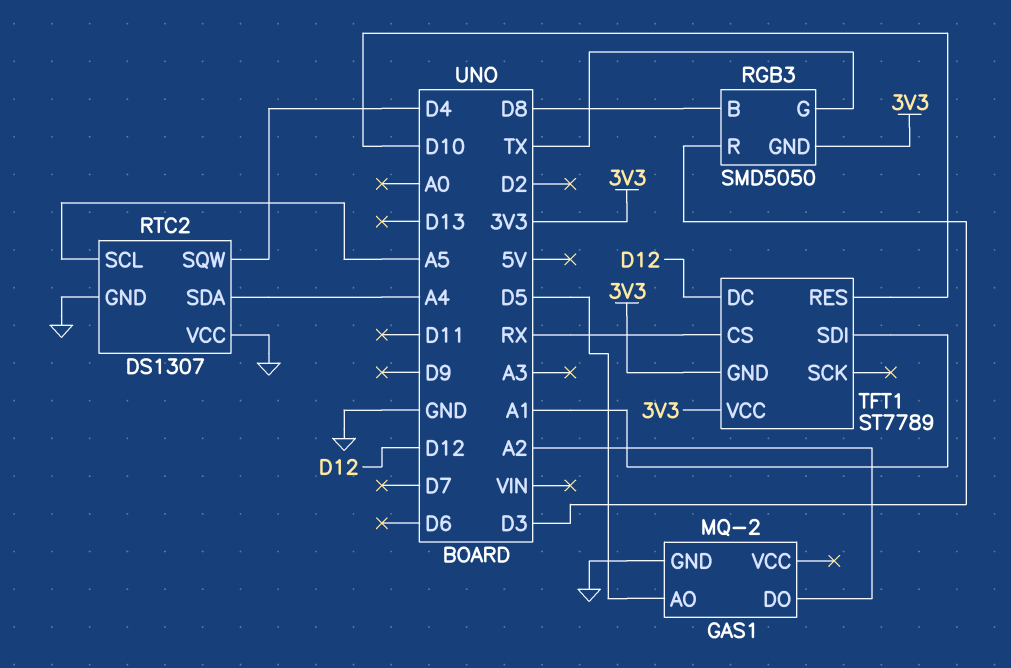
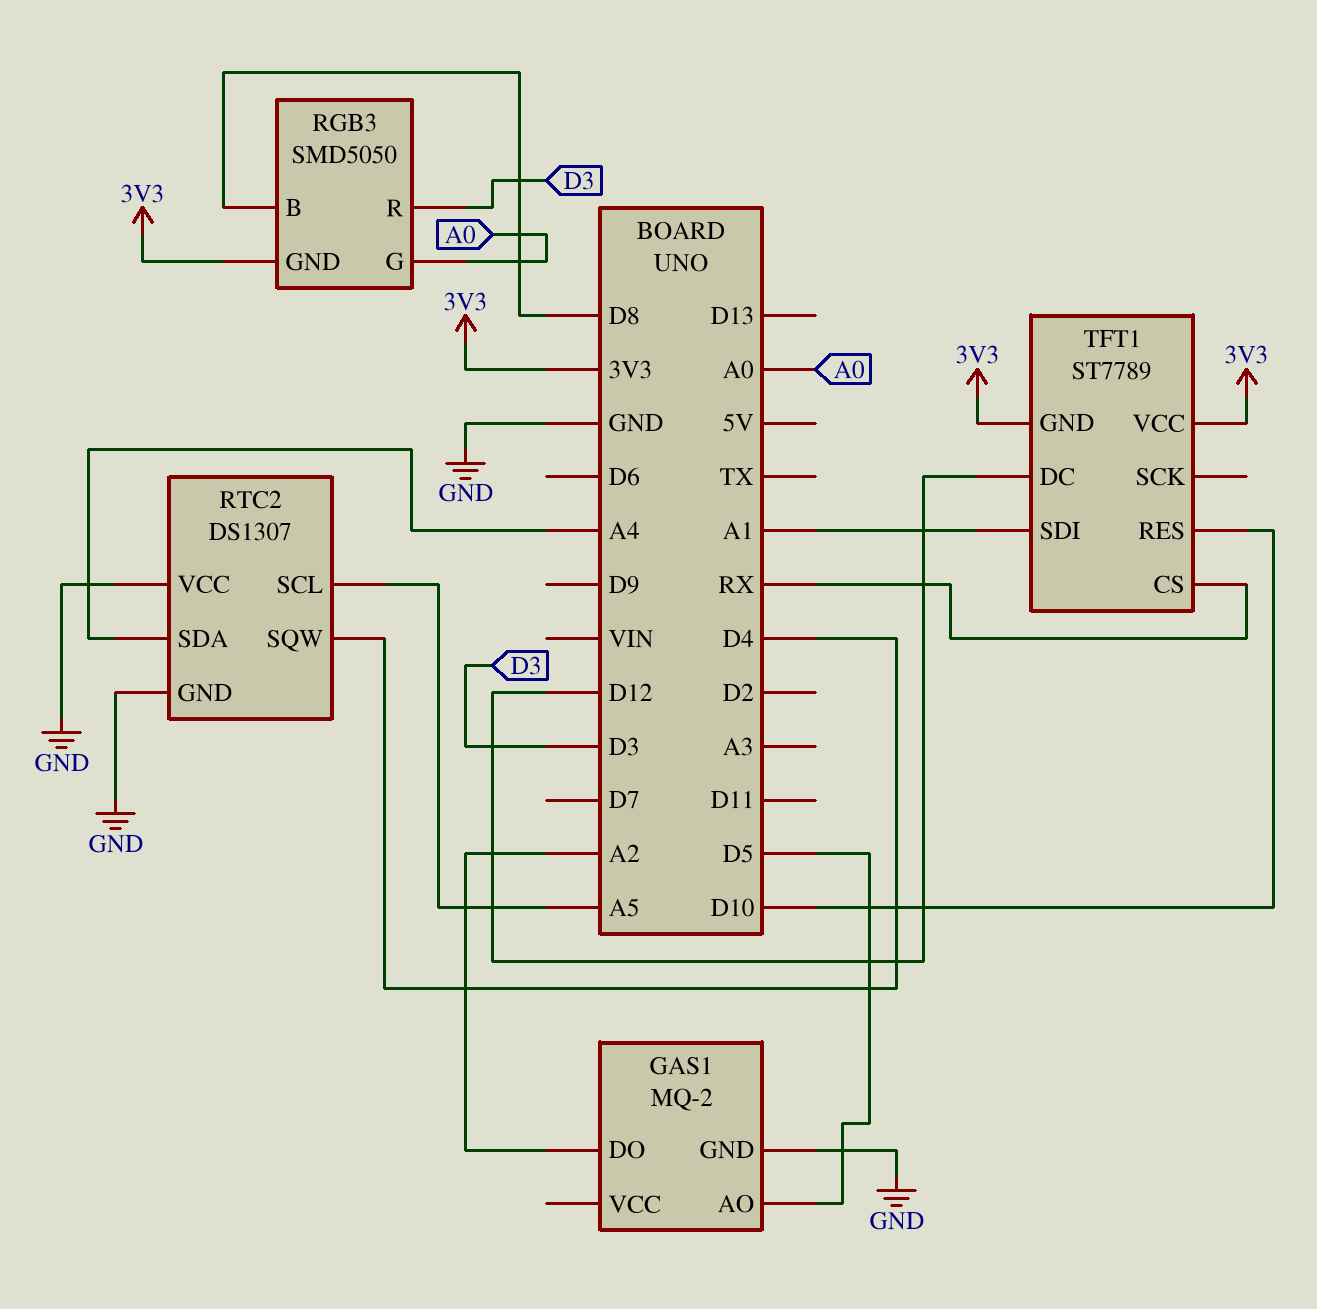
RGB3 pin G: TX -> A0

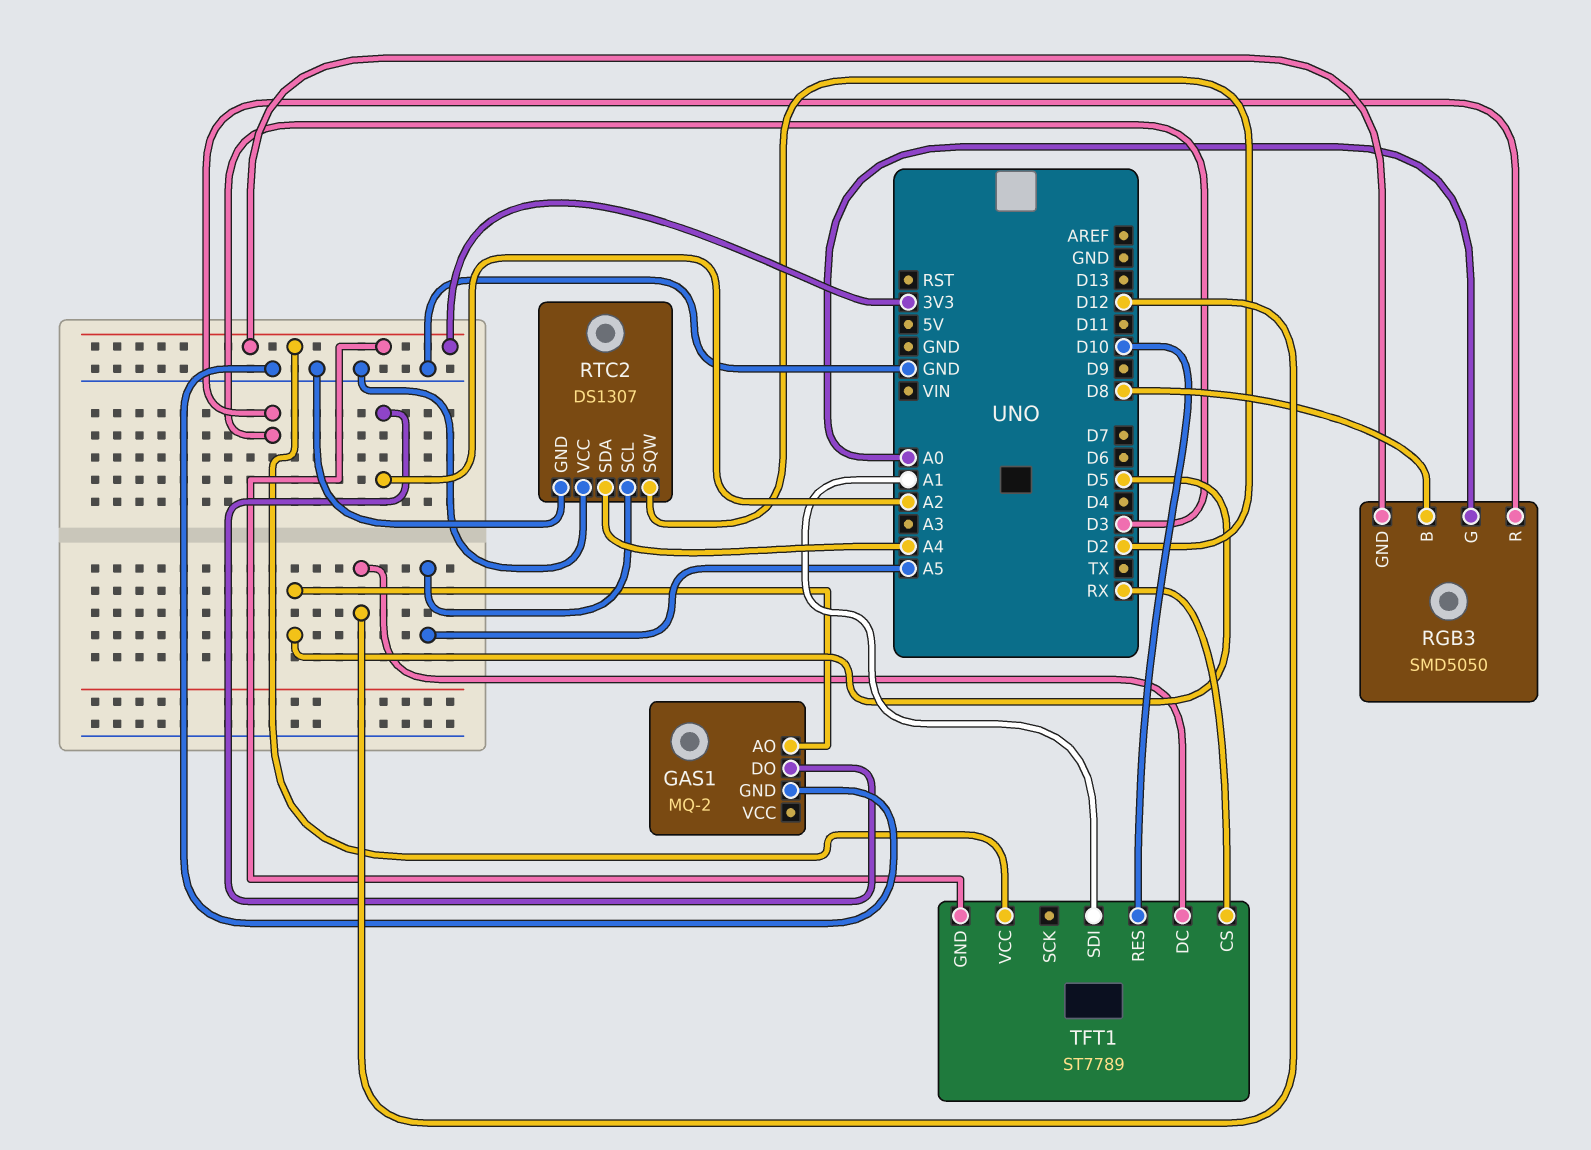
RTC2 pin SQW: D4 -> D2

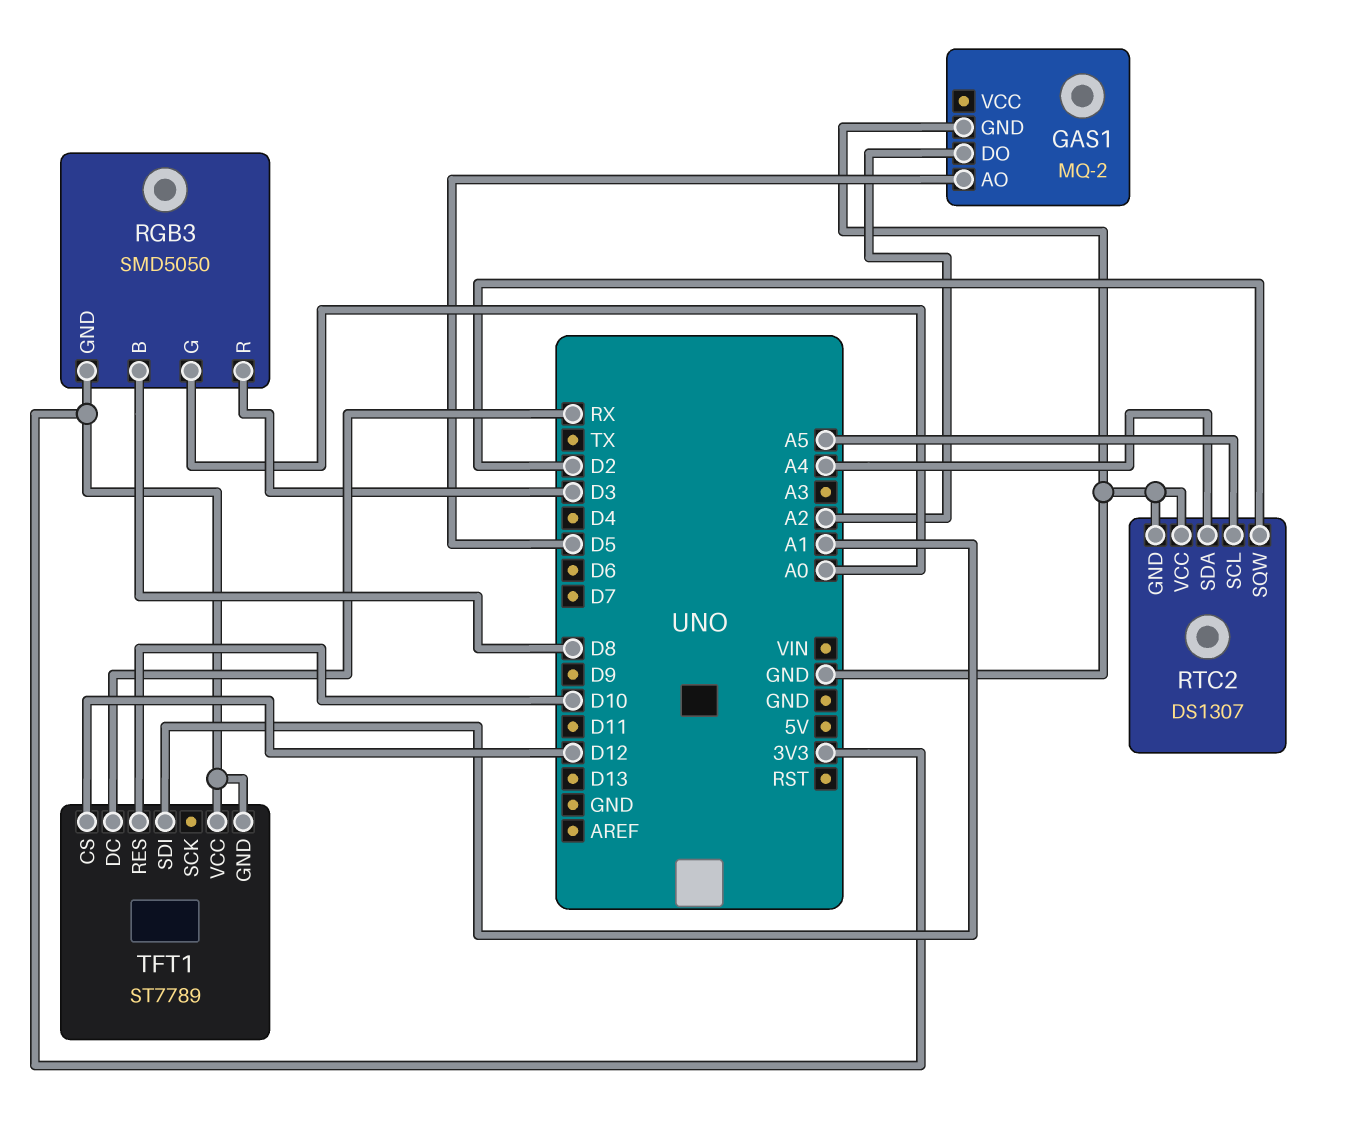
TFT1 pin CS: RX -> D12
TFT1 pin DC: D12 -> RX

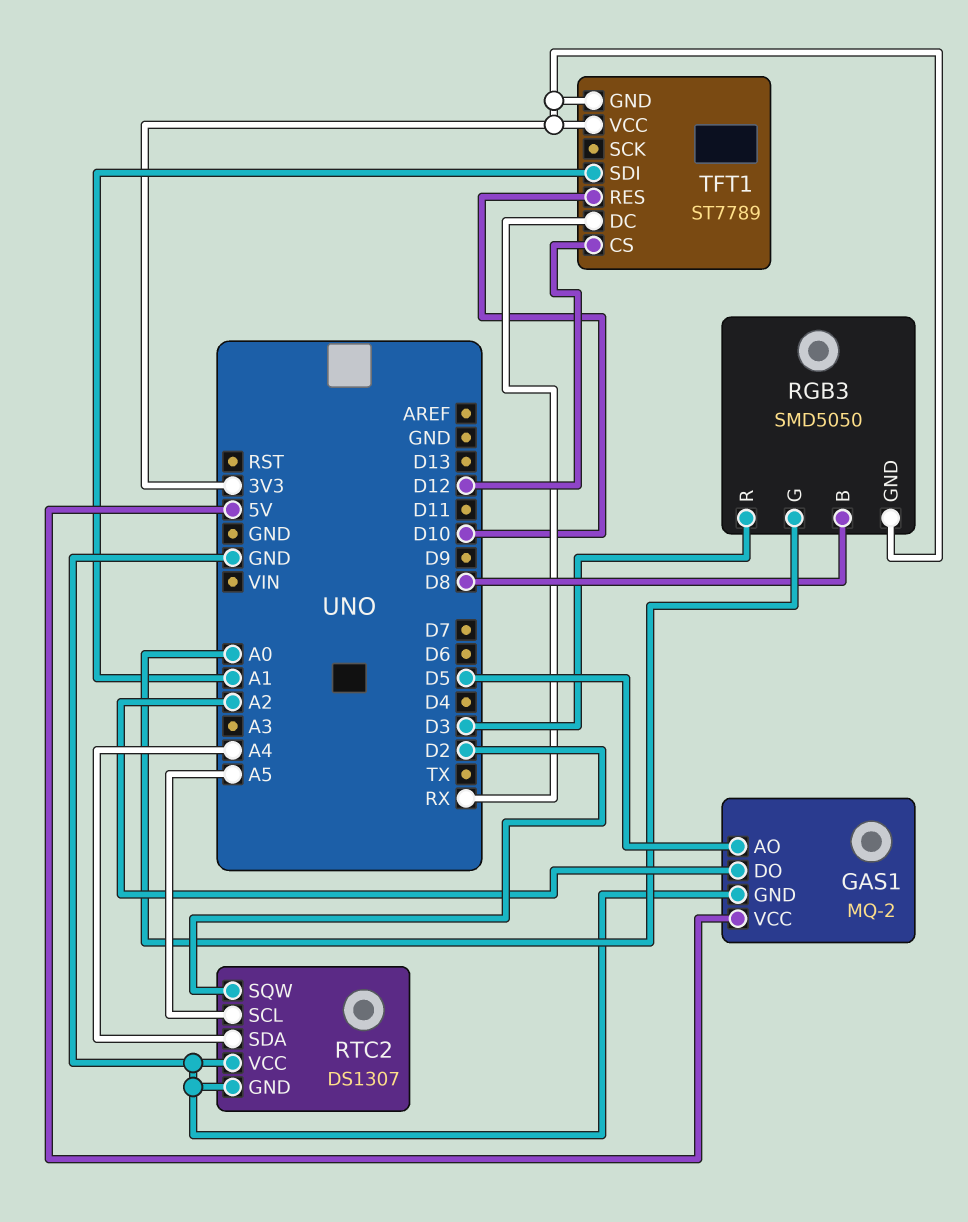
GAS1 pin VCC: none -> 5V

